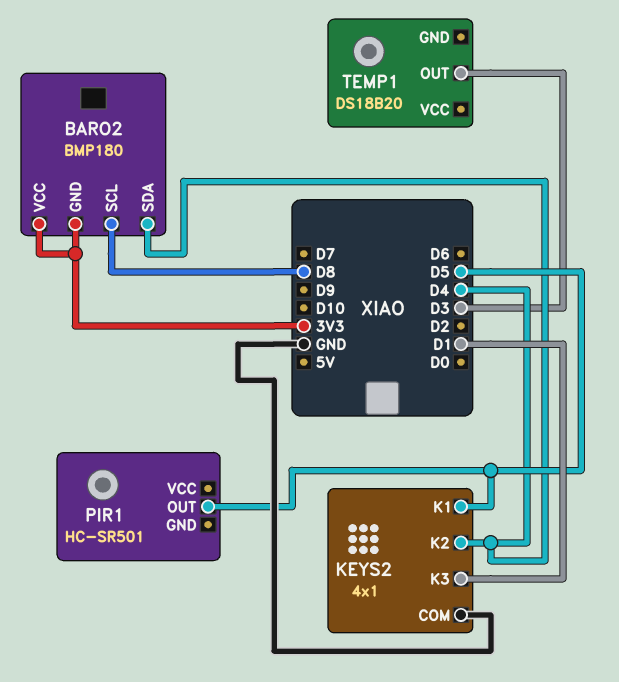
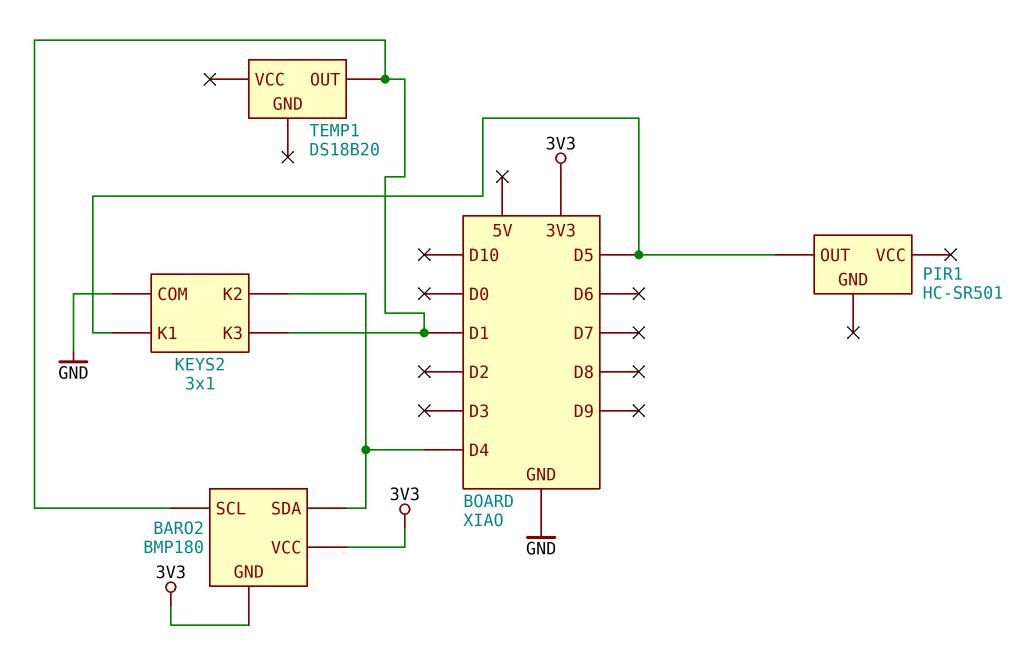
BARO2 pin SCL: D8 -> D1
KEYS2: 4x1 -> 3x1
TEMP1 pin OUT: D3 -> D1

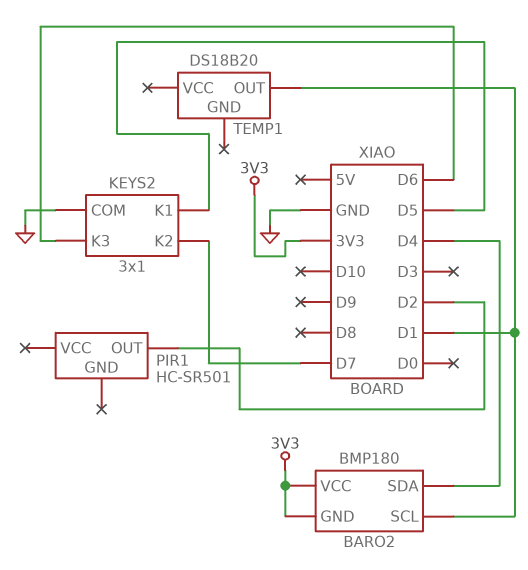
KEYS2 pin K2: D4 -> D7
KEYS2 pin K3: D1 -> D6
PIR1 pin OUT: D5 -> D2

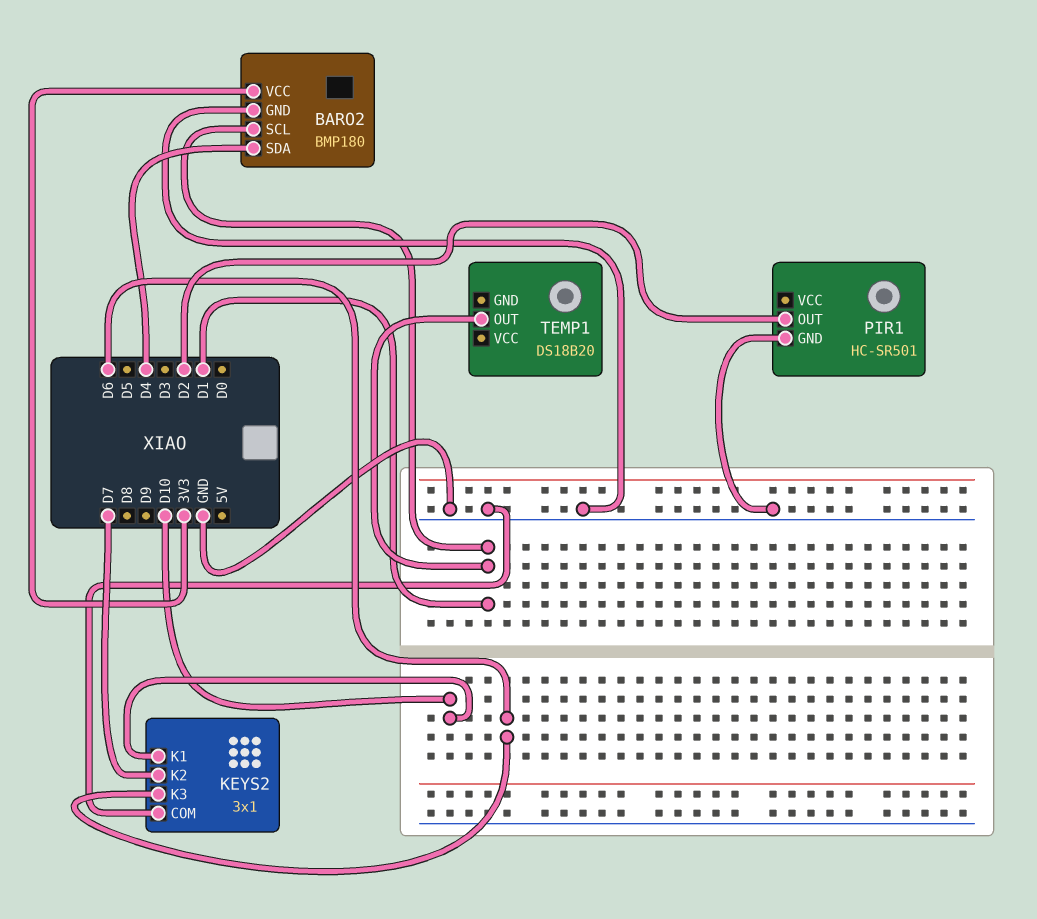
BARO2 pin GND: 3V3 -> GND
KEYS2 pin K1: D5 -> D10
PIR1 pin GND: none -> GND

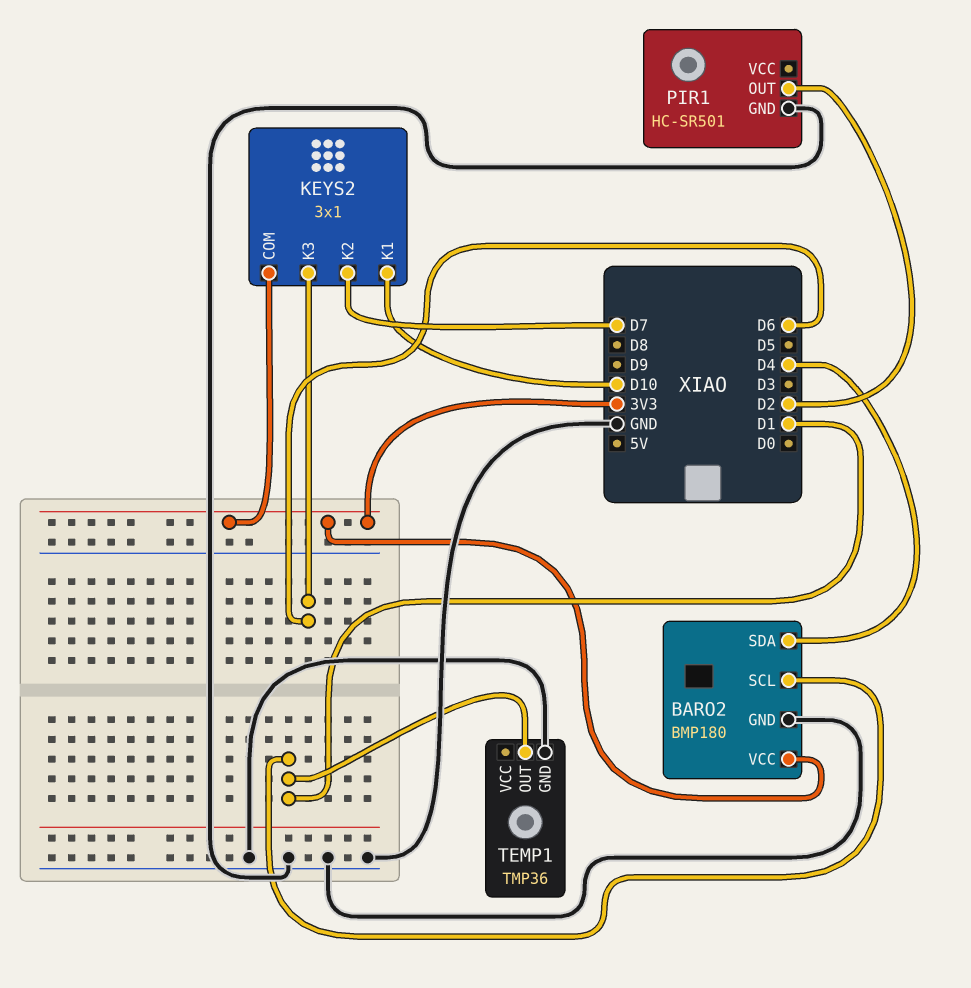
KEYS2 pin COM: GND -> 3V3
TEMP1: DS18B20 -> TMP36
TEMP1 pin GND: none -> GND

